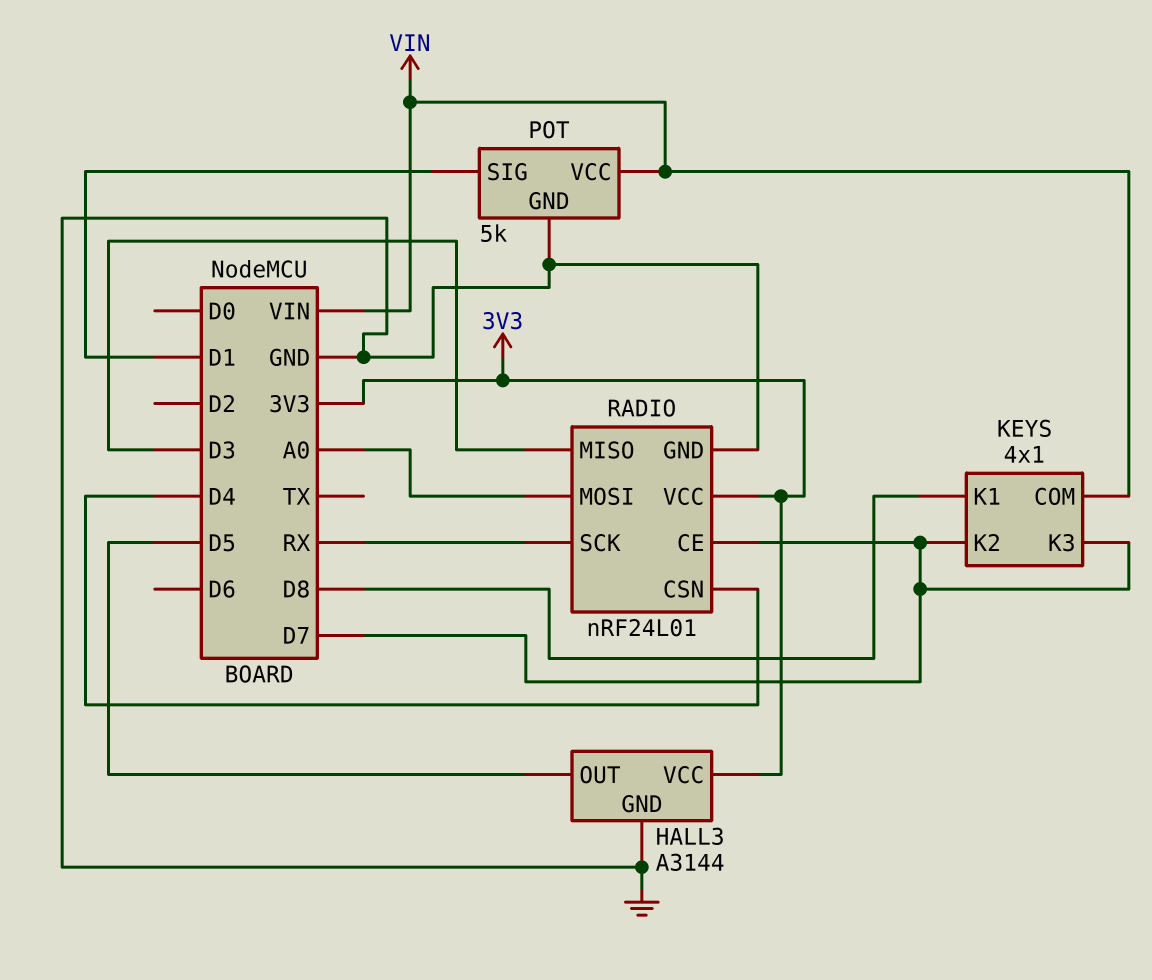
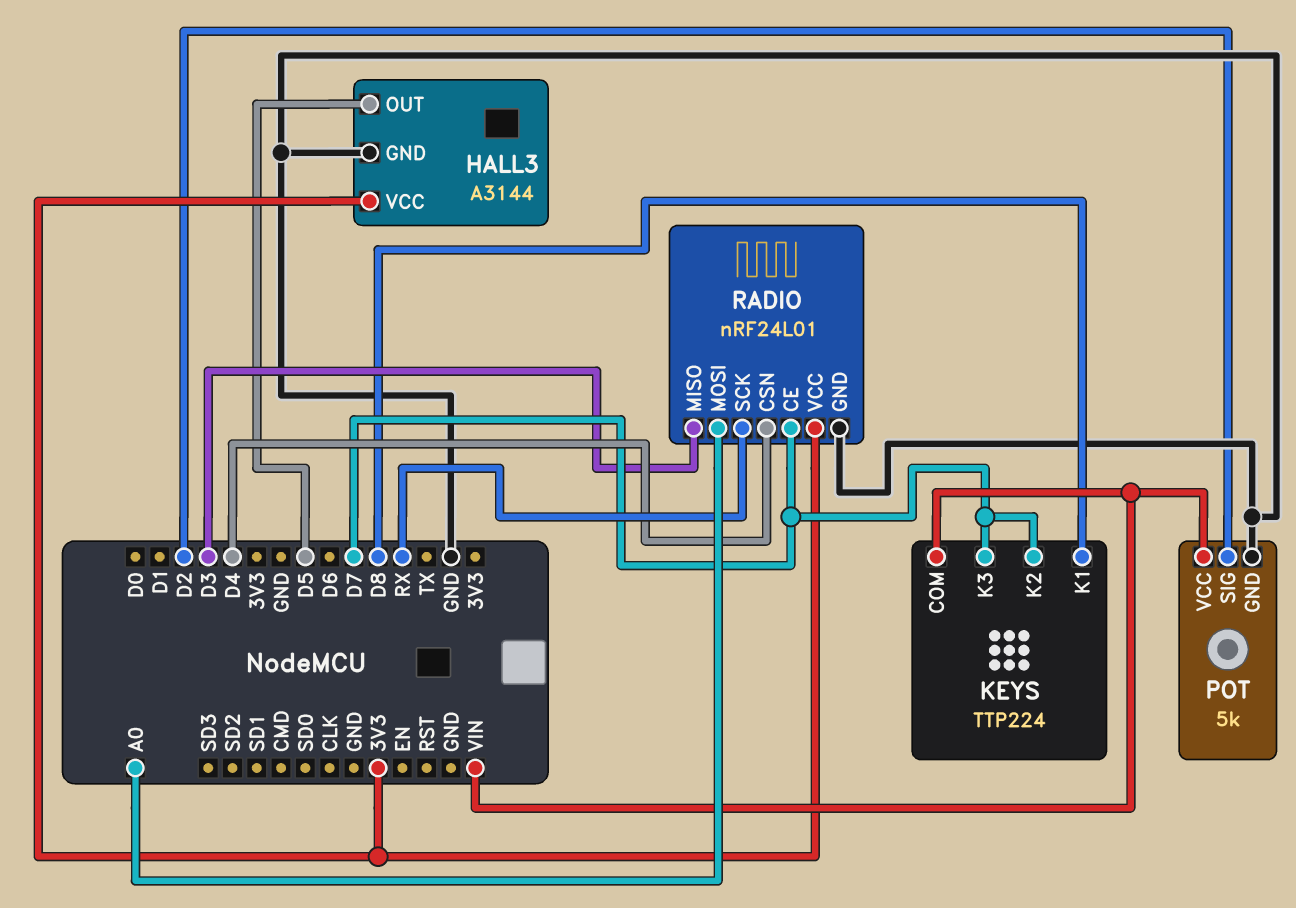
KEYS: 4x1 -> TTP224
POT pin SIG: D1 -> D2

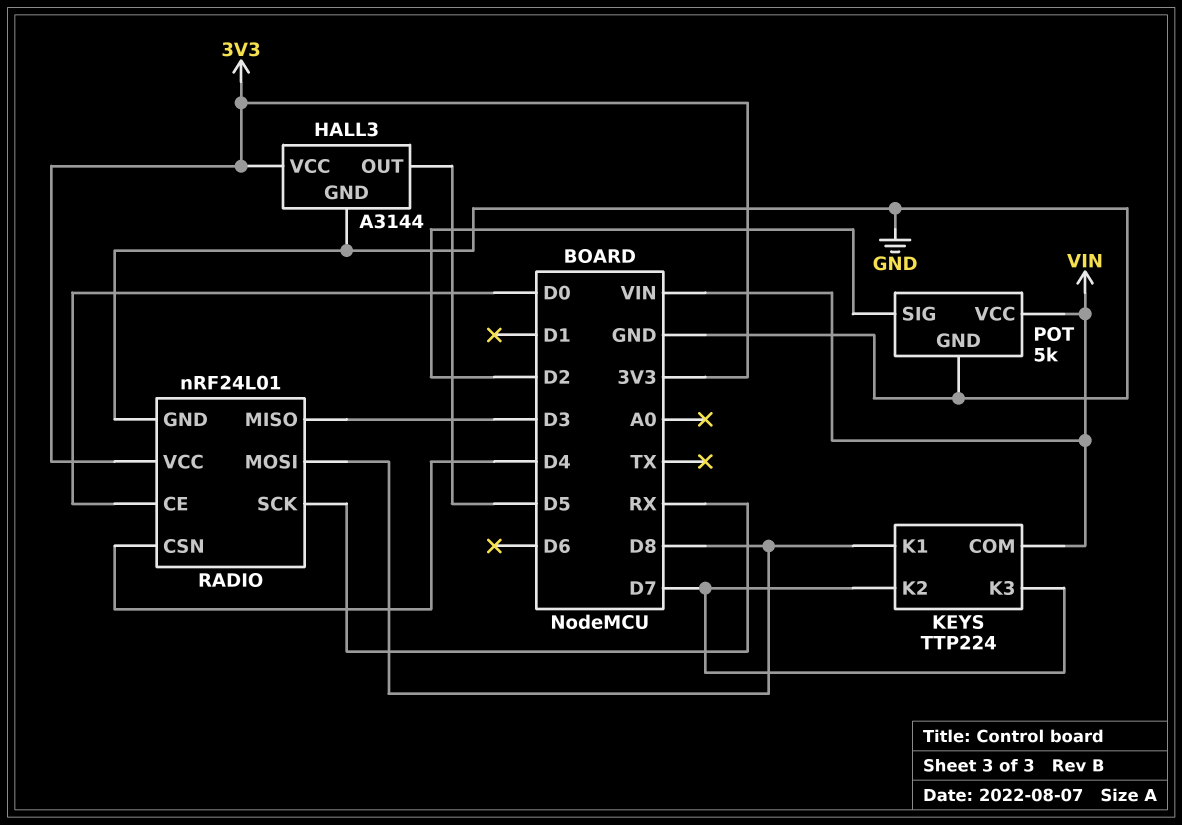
RADIO pin CE: D7 -> D0
RADIO pin MOSI: A0 -> D8

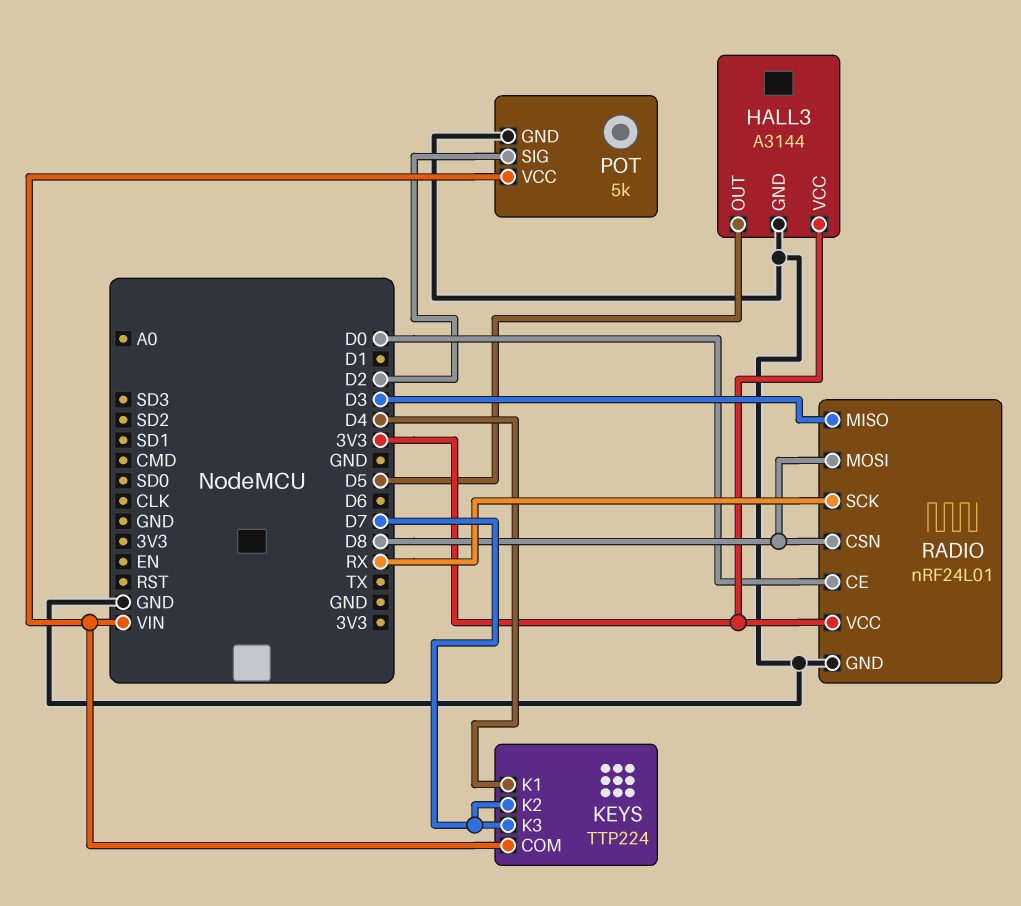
KEYS pin K1: D8 -> D4
RADIO pin CSN: D4 -> D8

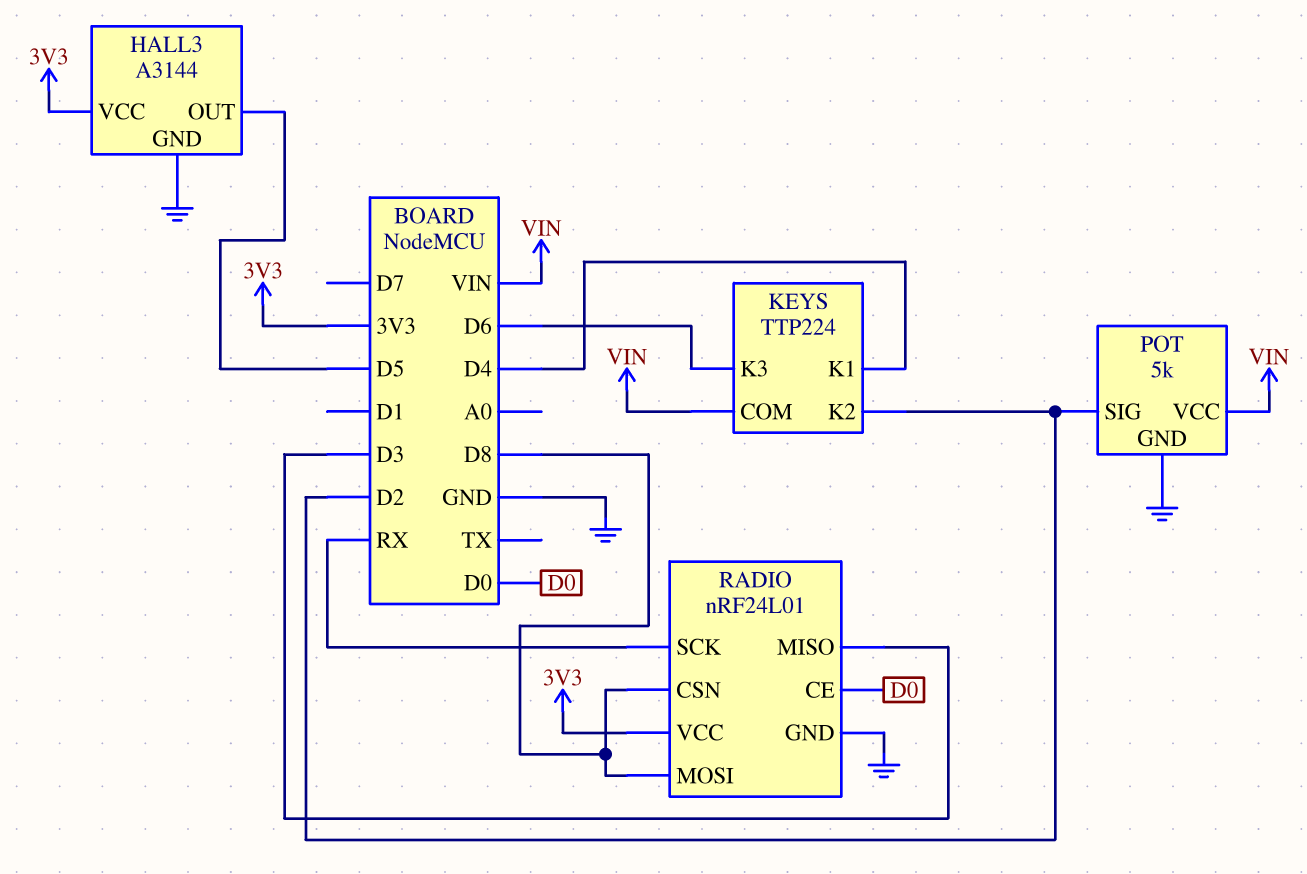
KEYS pin K2: D7 -> D2
KEYS pin K3: D7 -> D6

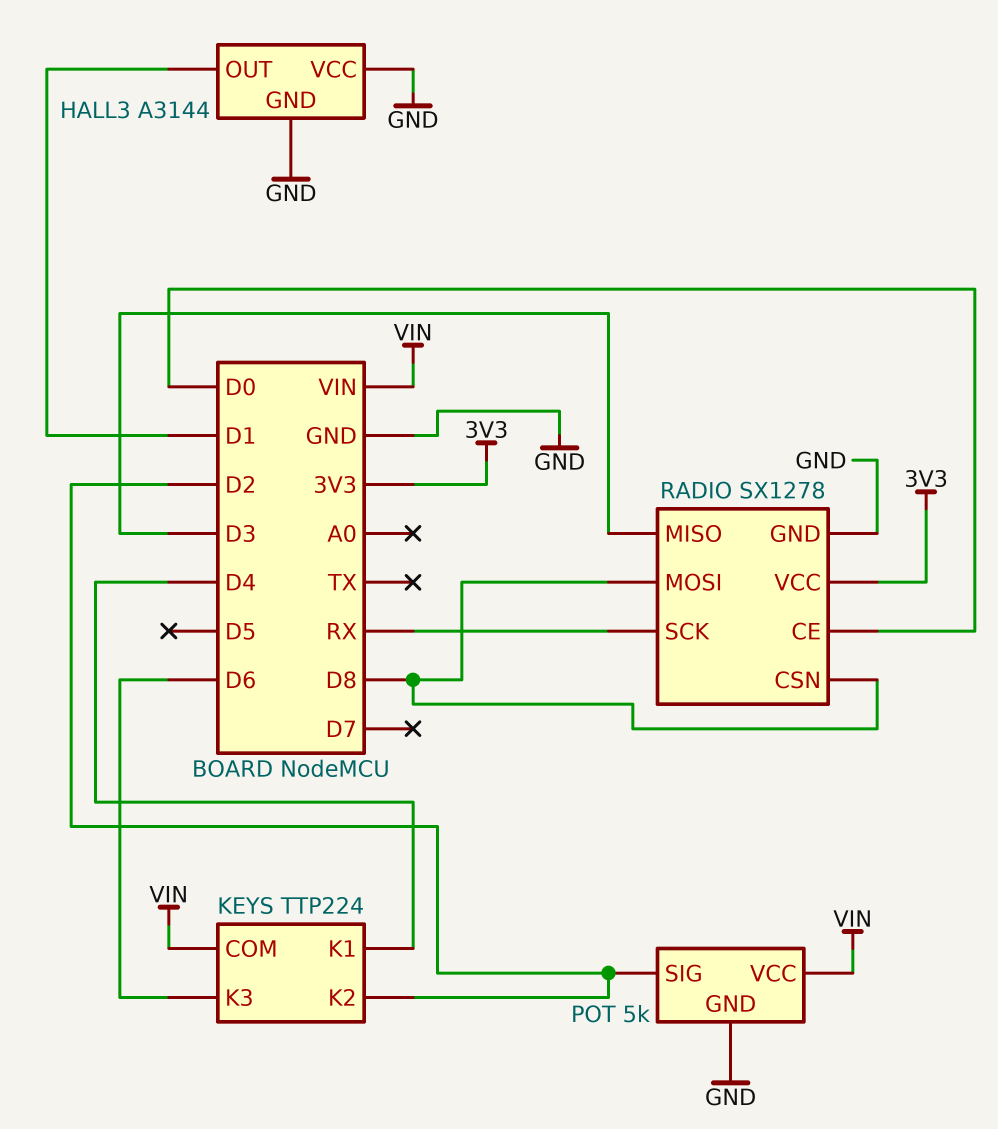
HALL3 pin OUT: D5 -> D1
HALL3 pin VCC: 3V3 -> GND
RADIO: nRF24L01 -> SX1278

